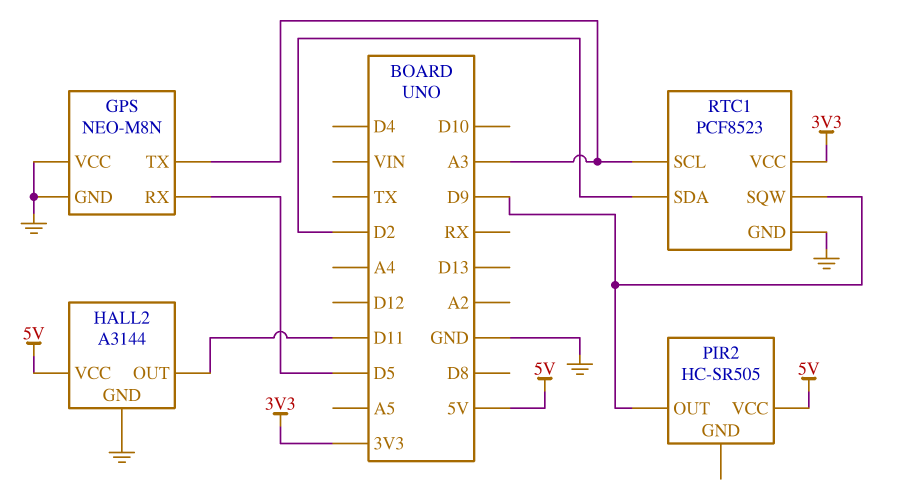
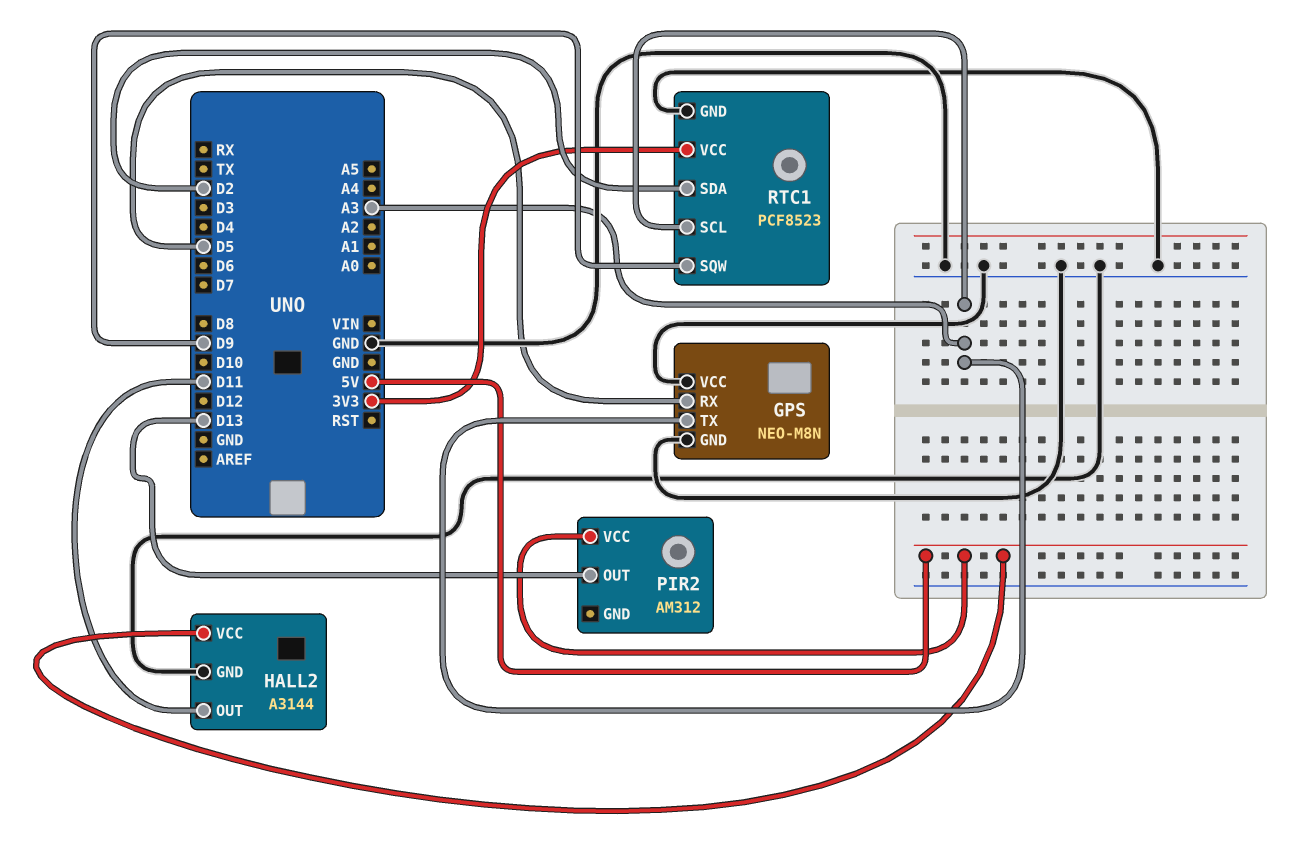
PIR2: HC-SR505 -> AM312
PIR2 pin OUT: D9 -> D13

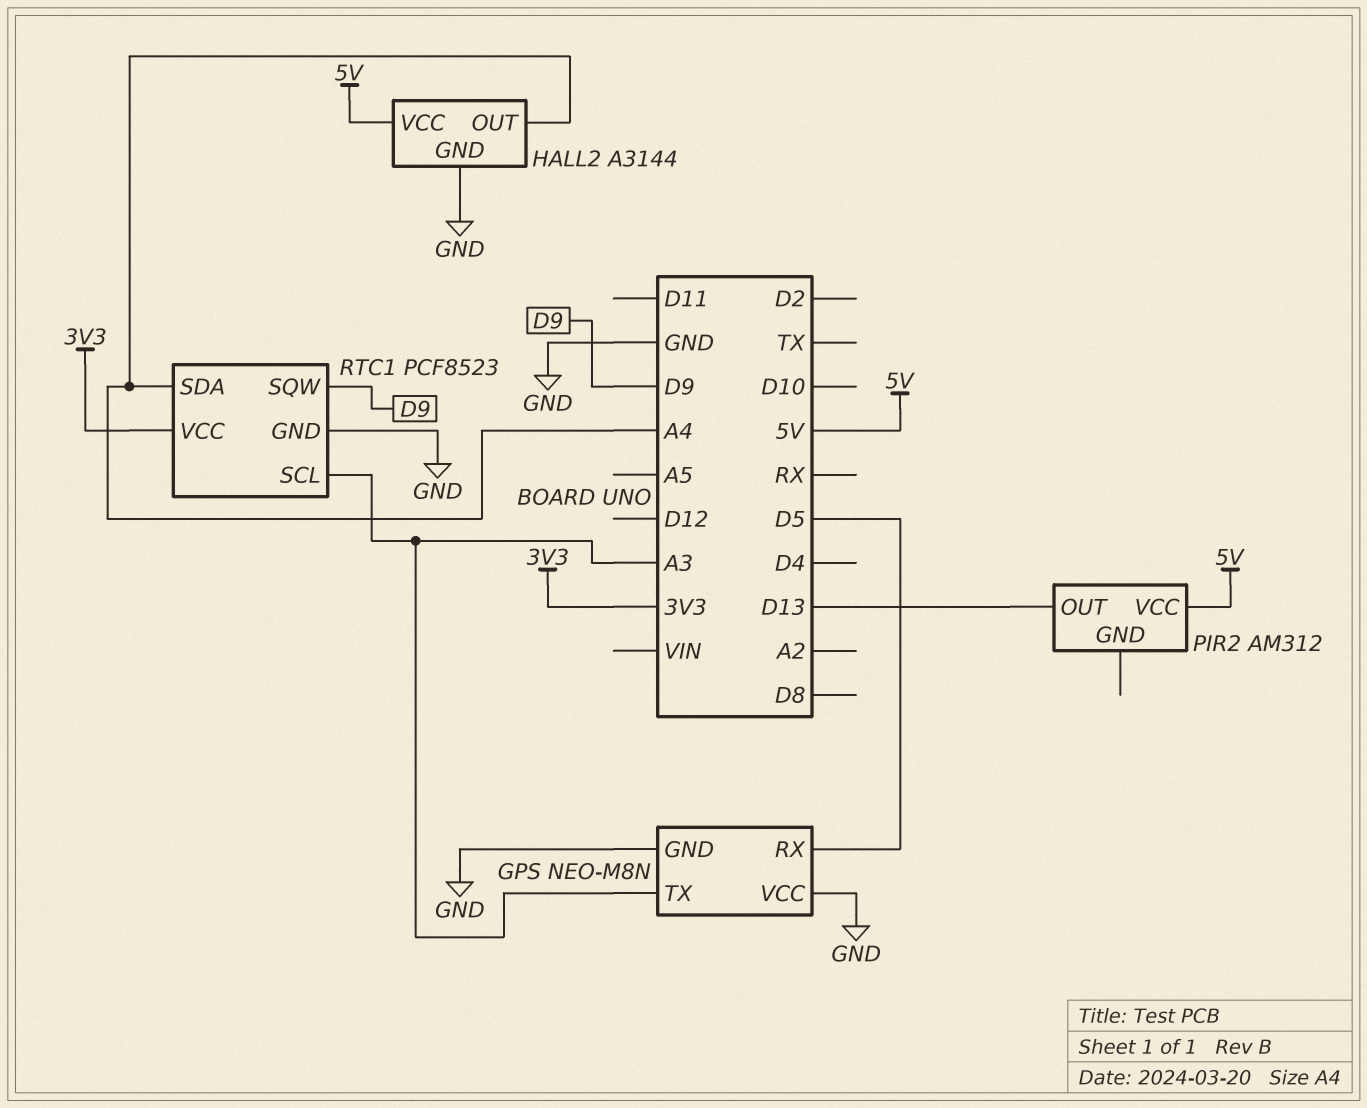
HALL2 pin OUT: D11 -> A4
RTC1 pin SDA: D2 -> A4

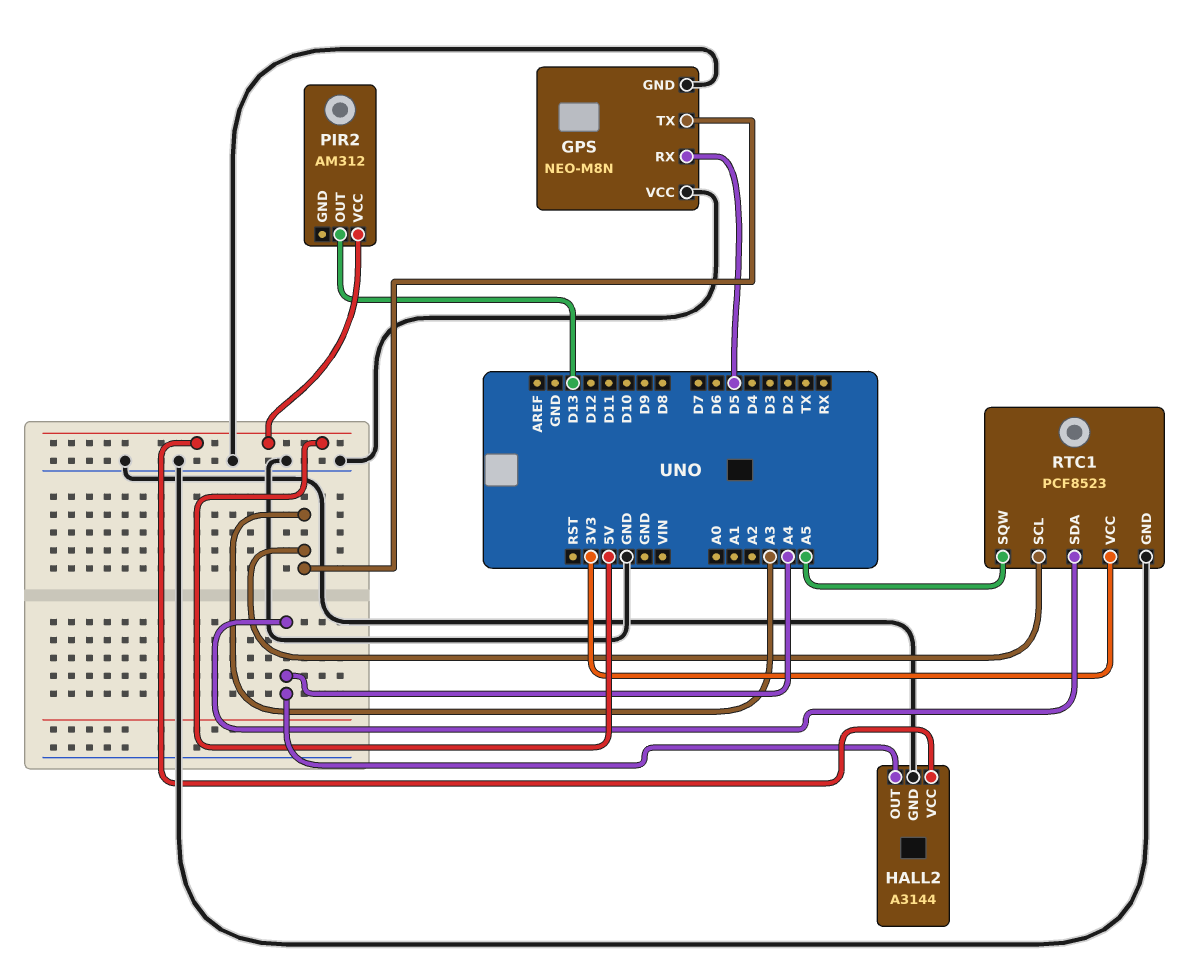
RTC1 pin SQW: D9 -> A5

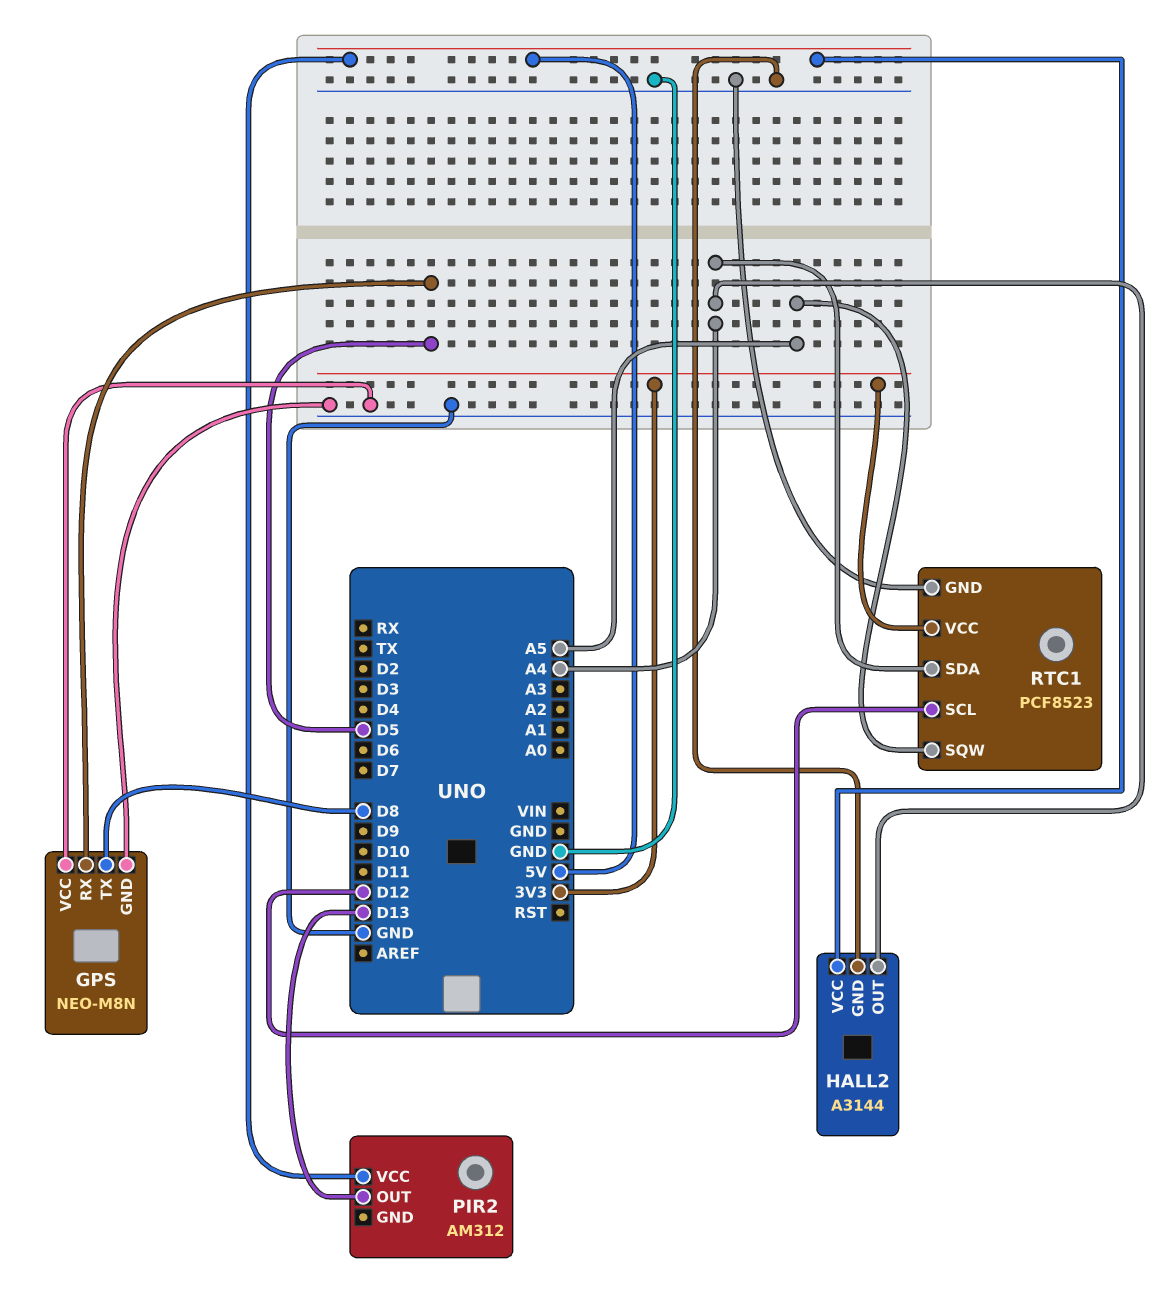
GPS pin TX: A3 -> D8
RTC1 pin SCL: A3 -> D12

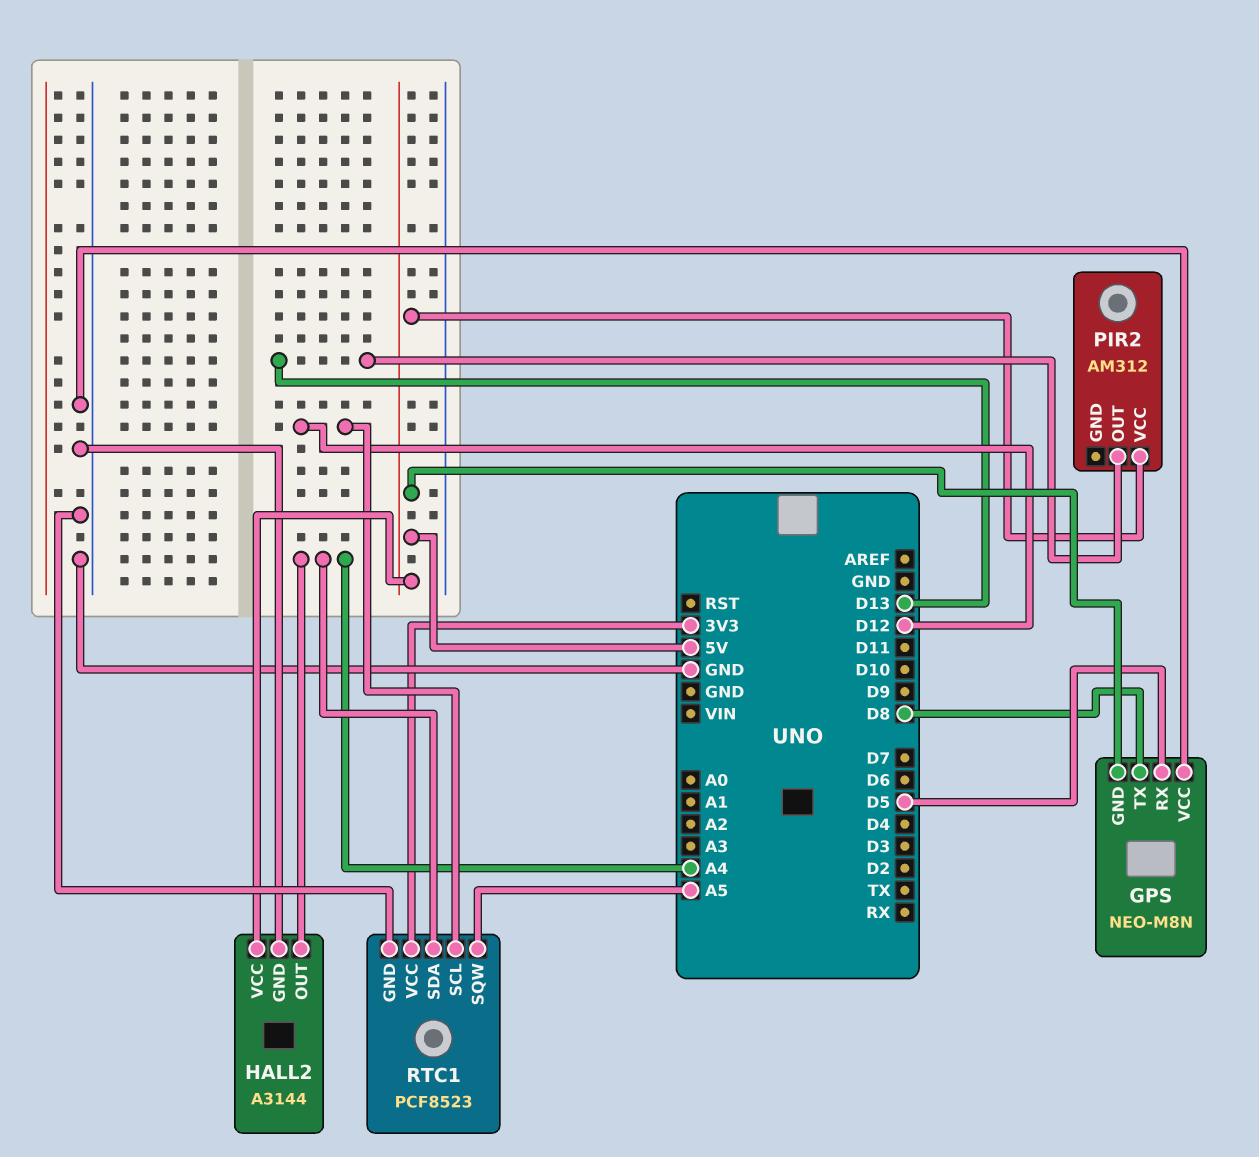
GPS pin GND: GND -> 5V

